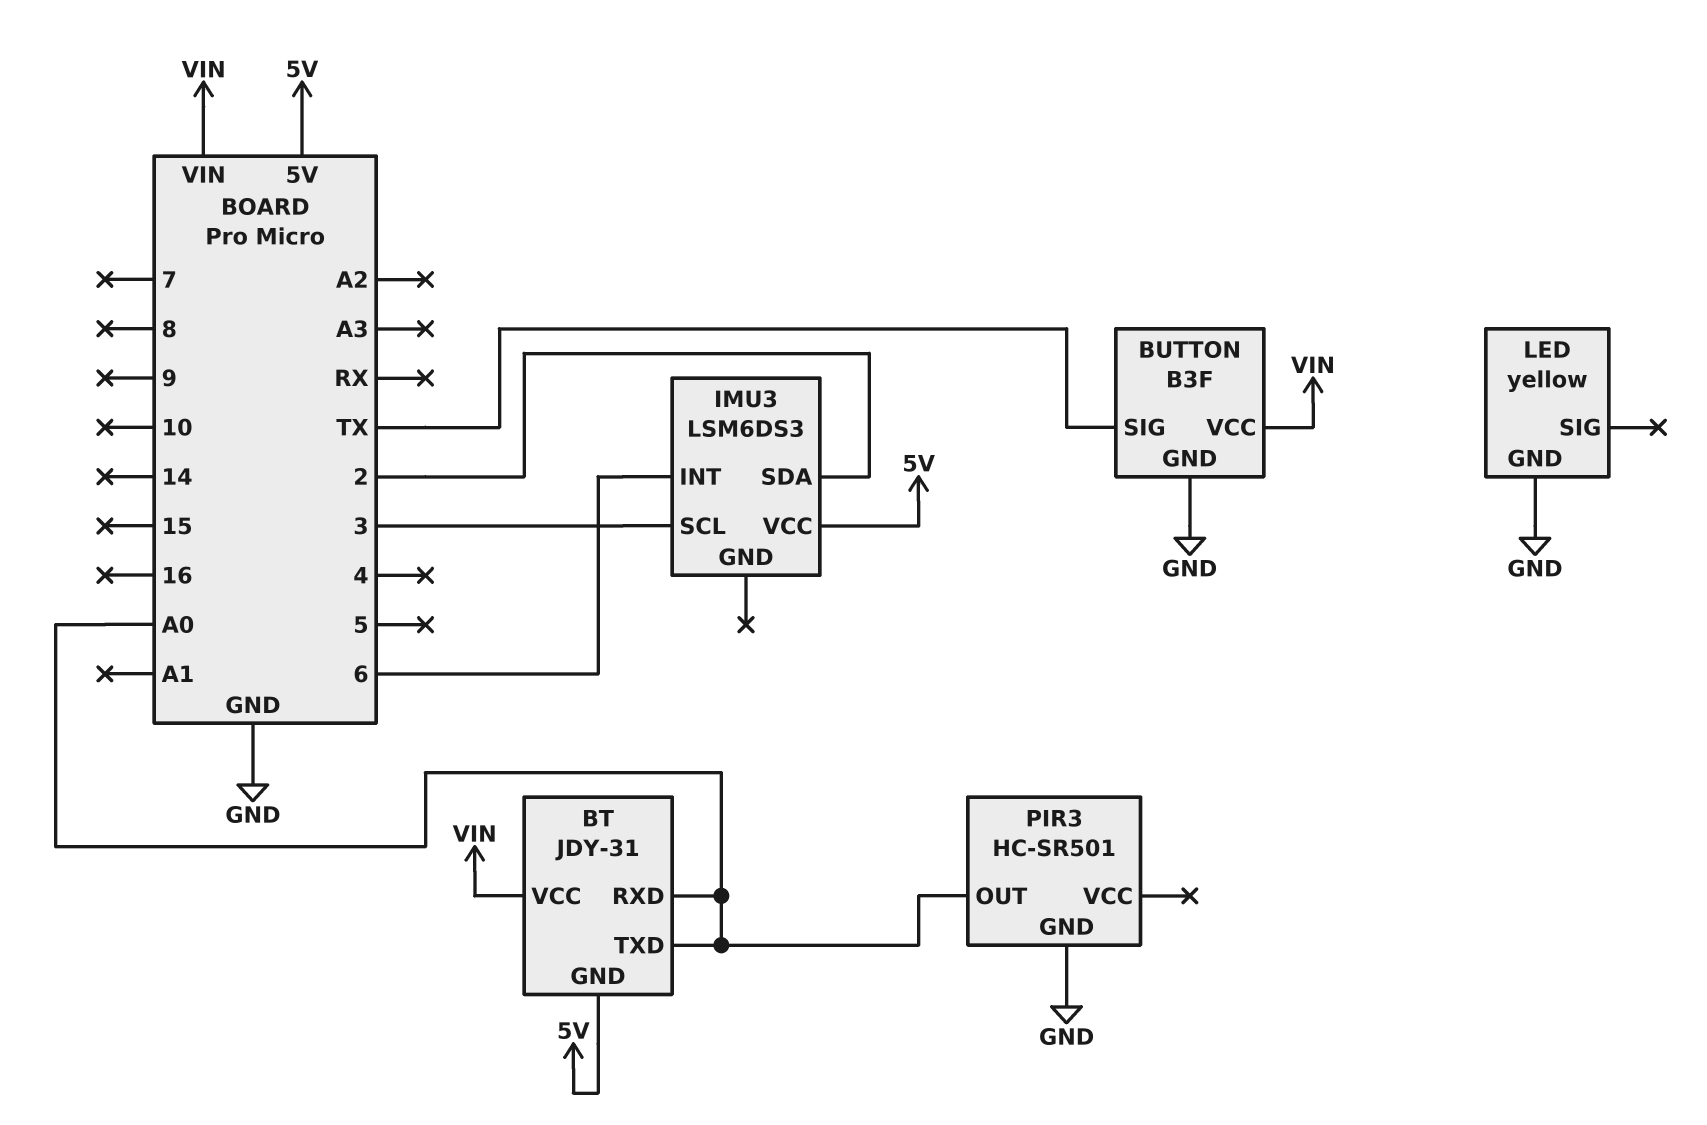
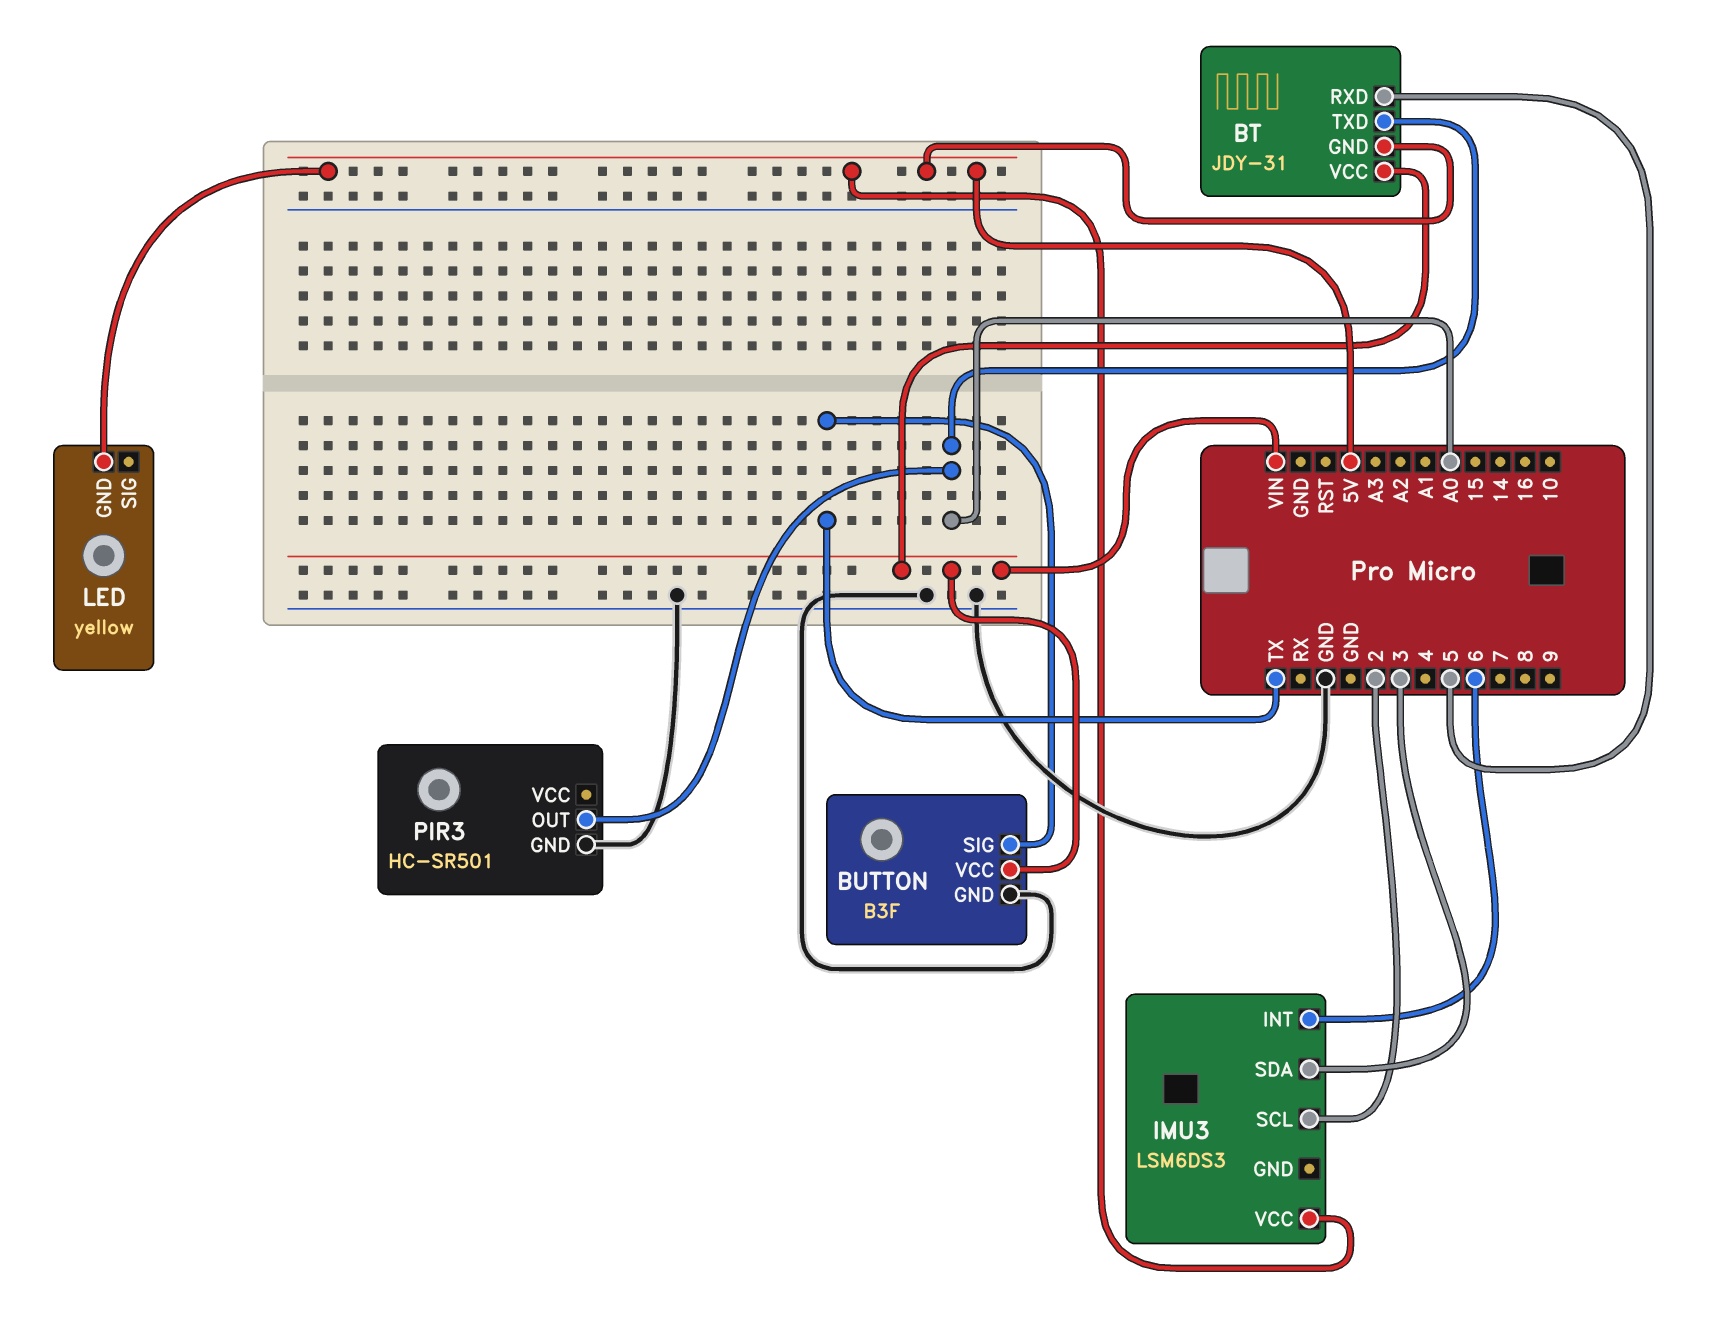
BT pin RXD: A0 -> 5
IMU3 pin SCL: 3 -> 2
IMU3 pin SDA: 2 -> 3
LED pin GND: GND -> 5V

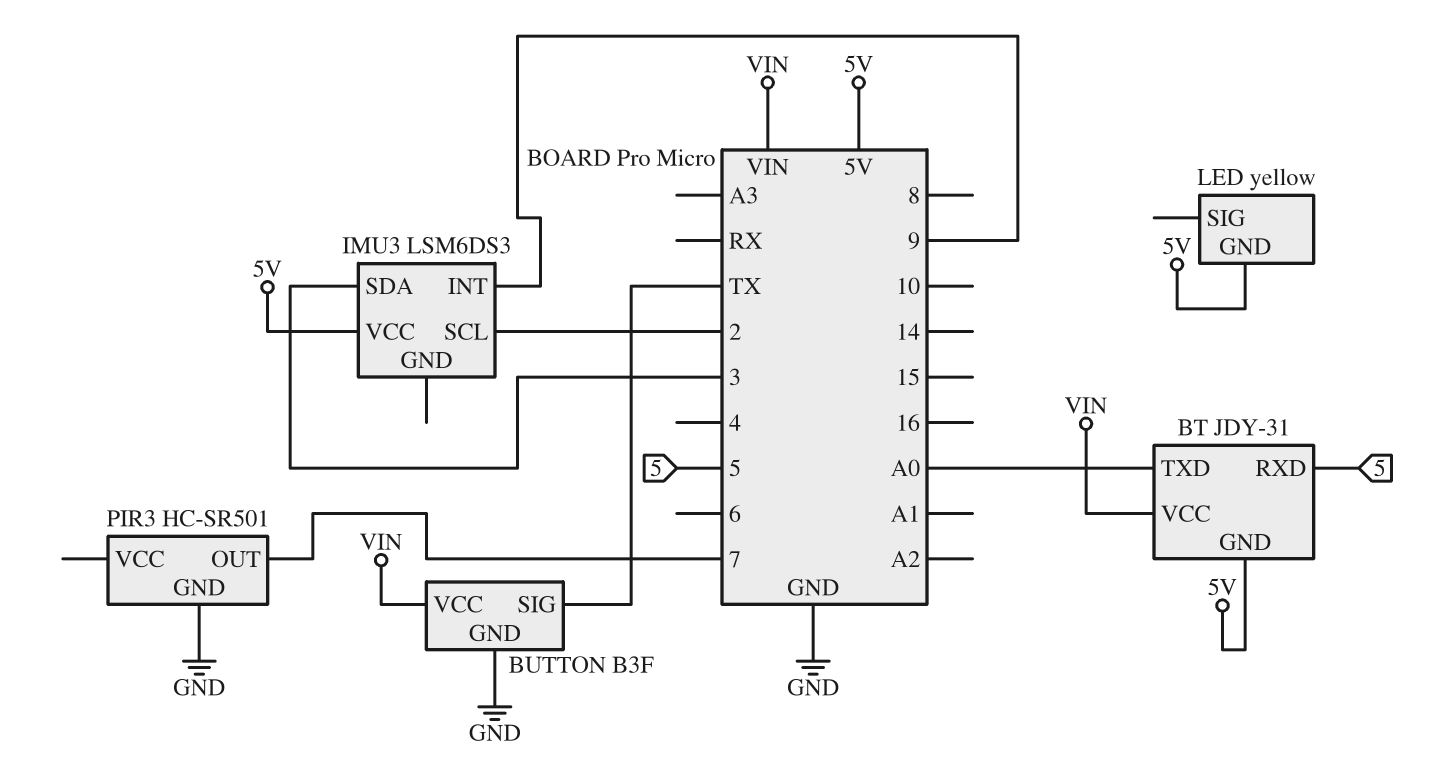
IMU3 pin INT: 6 -> 9
PIR3 pin OUT: A0 -> 7

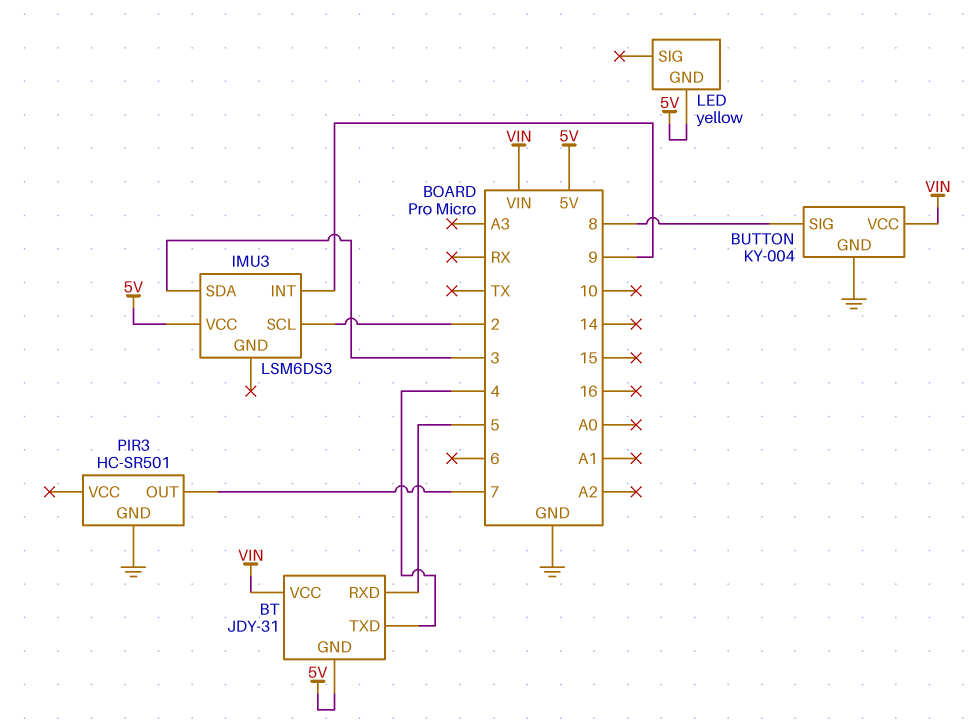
BT pin TXD: A0 -> 4
BUTTON: B3F -> KY-004
BUTTON pin SIG: TX -> 8

